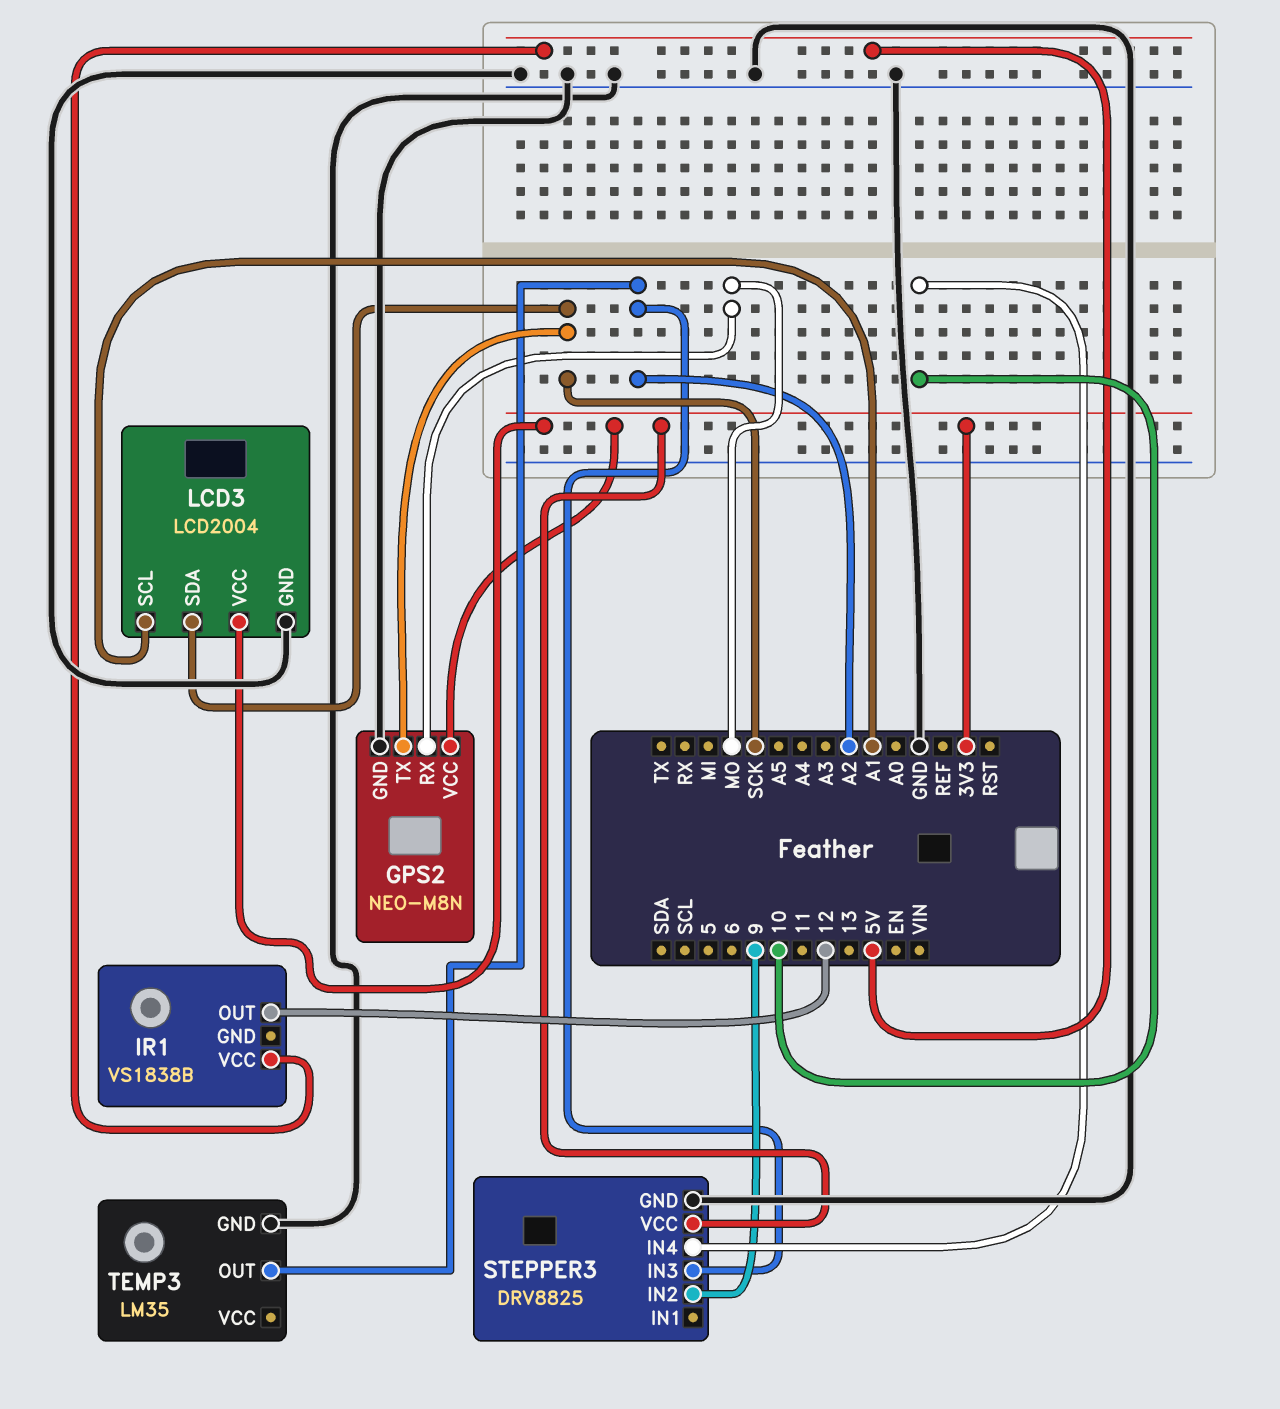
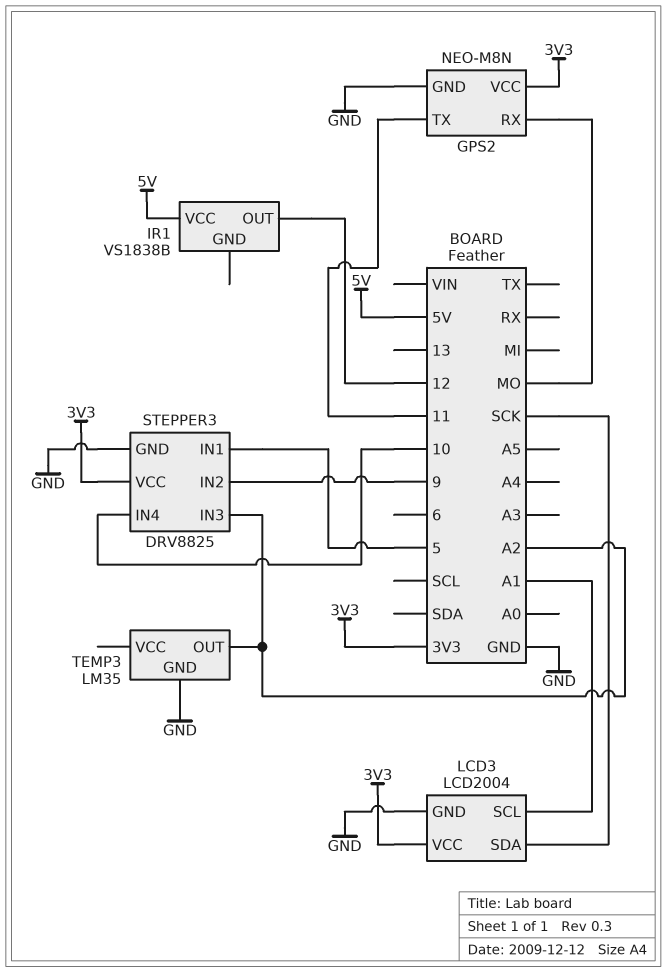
GPS2 pin TX: SCK -> 11
STEPPER3 pin IN1: none -> 5

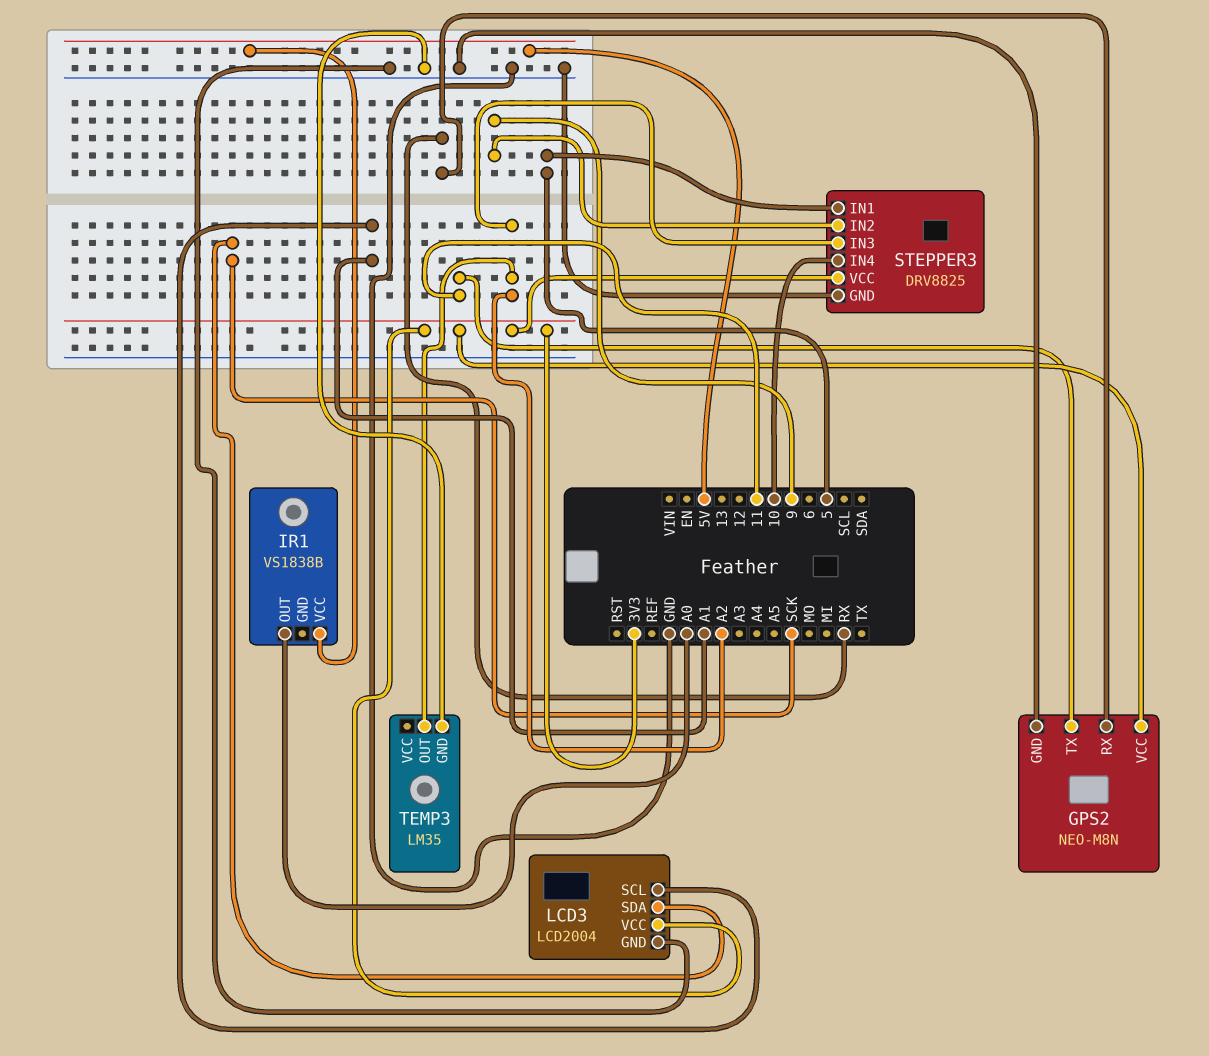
GPS2 pin RX: MO -> RX
IR1 pin OUT: 12 -> A0

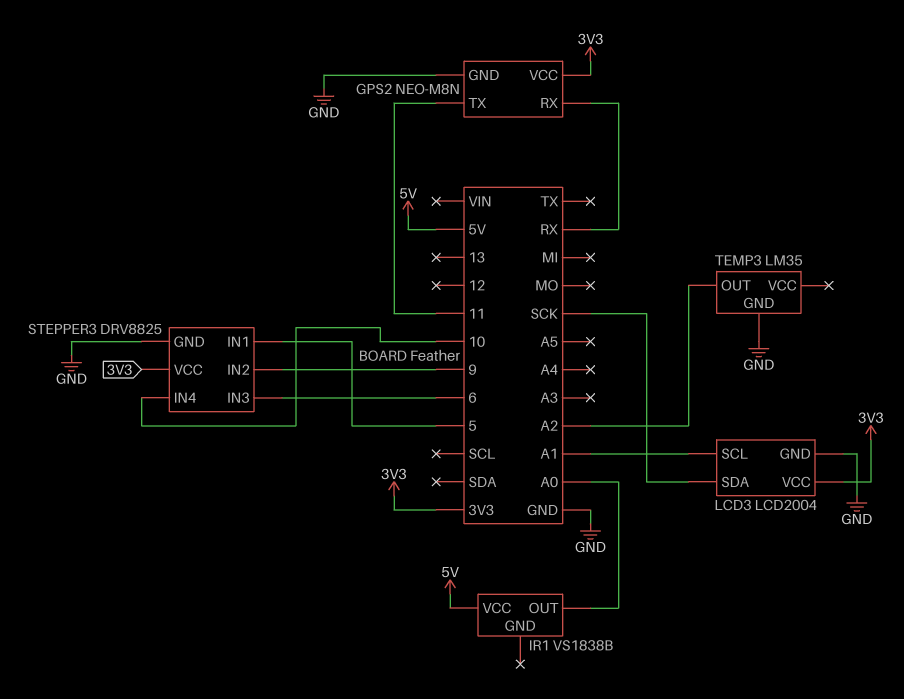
STEPPER3 pin IN3: A2 -> 6

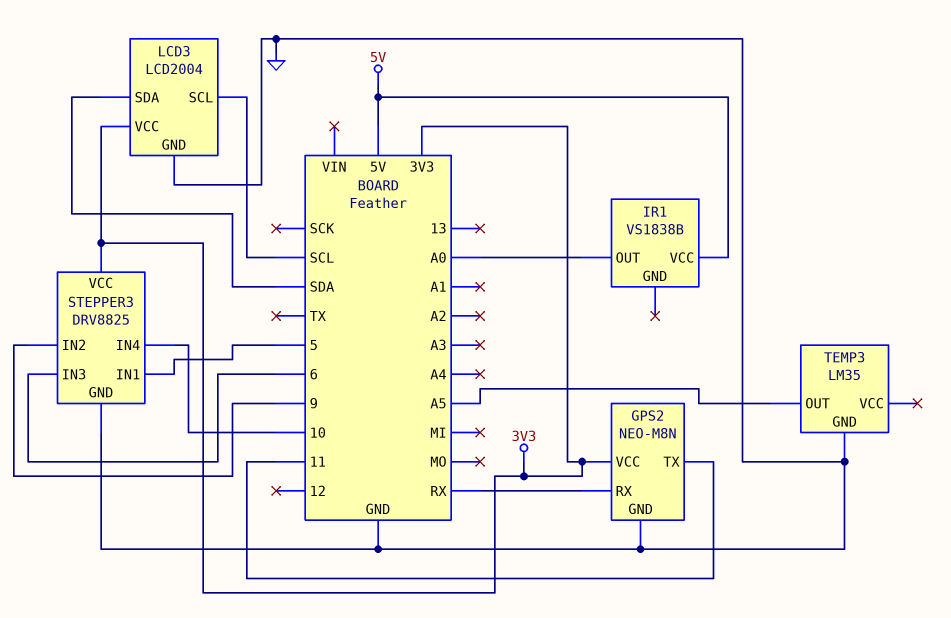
LCD3 pin SCL: A1 -> SCL
LCD3 pin SDA: SCK -> SDA
TEMP3 pin OUT: A2 -> A5

